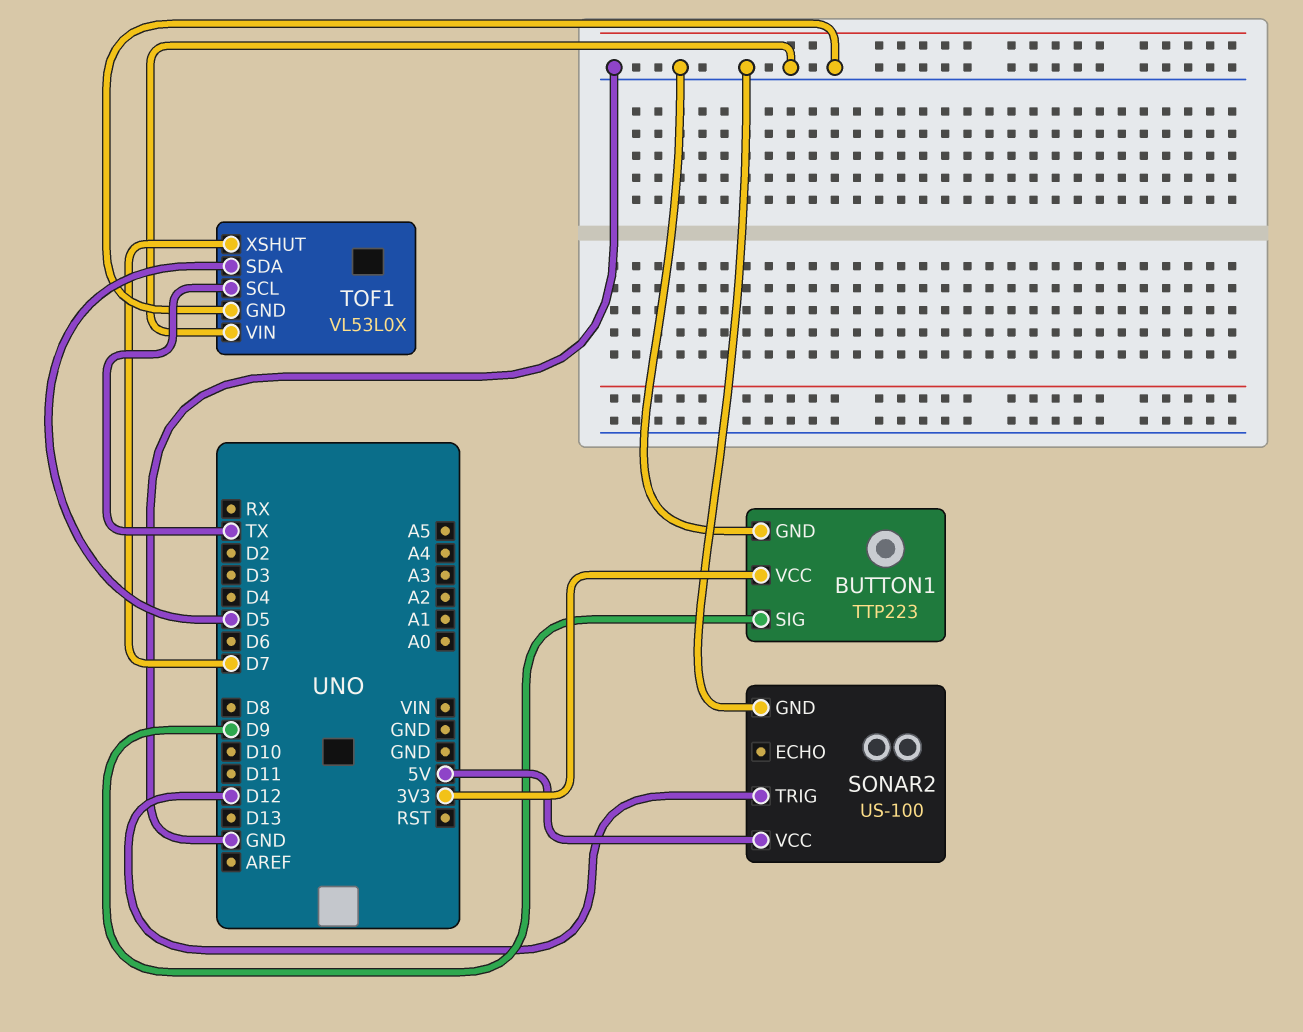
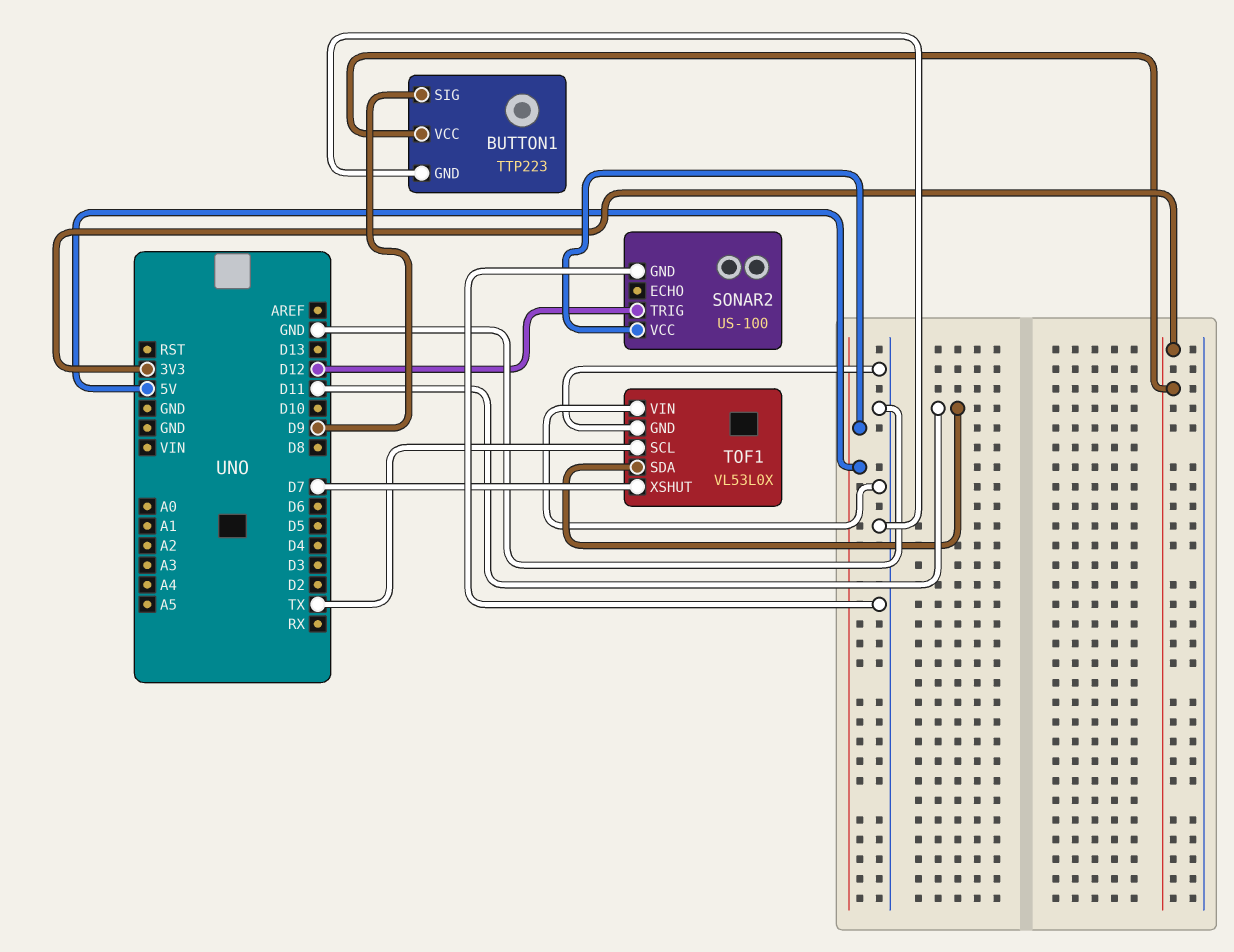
TOF1 pin SDA: D5 -> D11

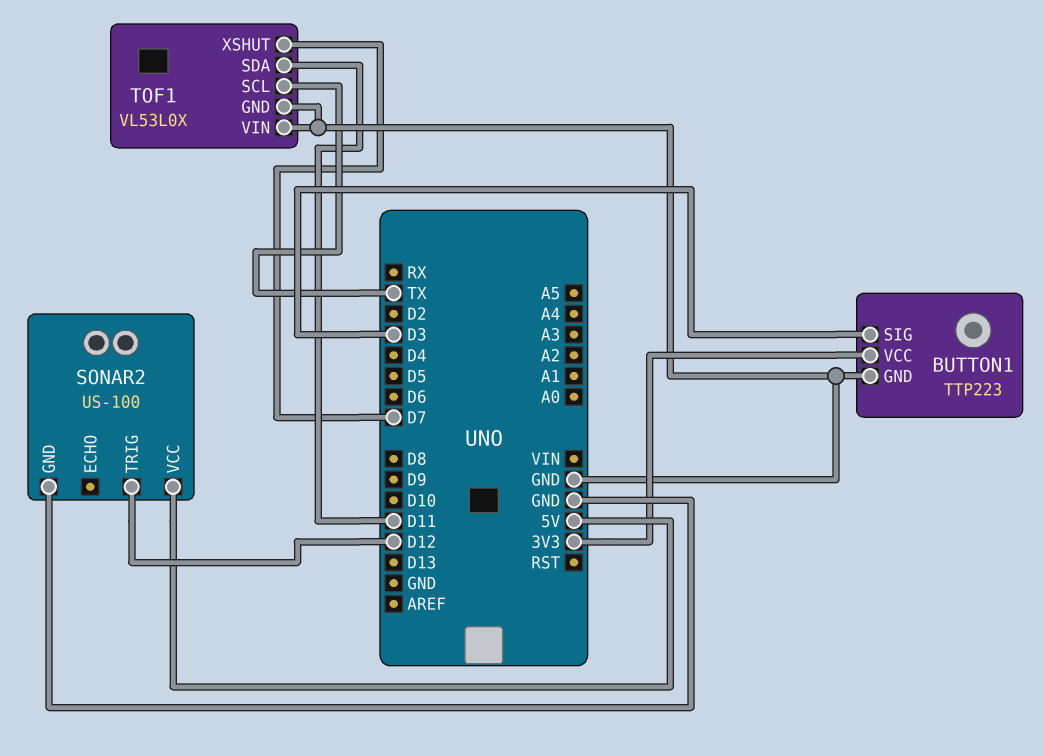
BUTTON1 pin SIG: D9 -> D3

